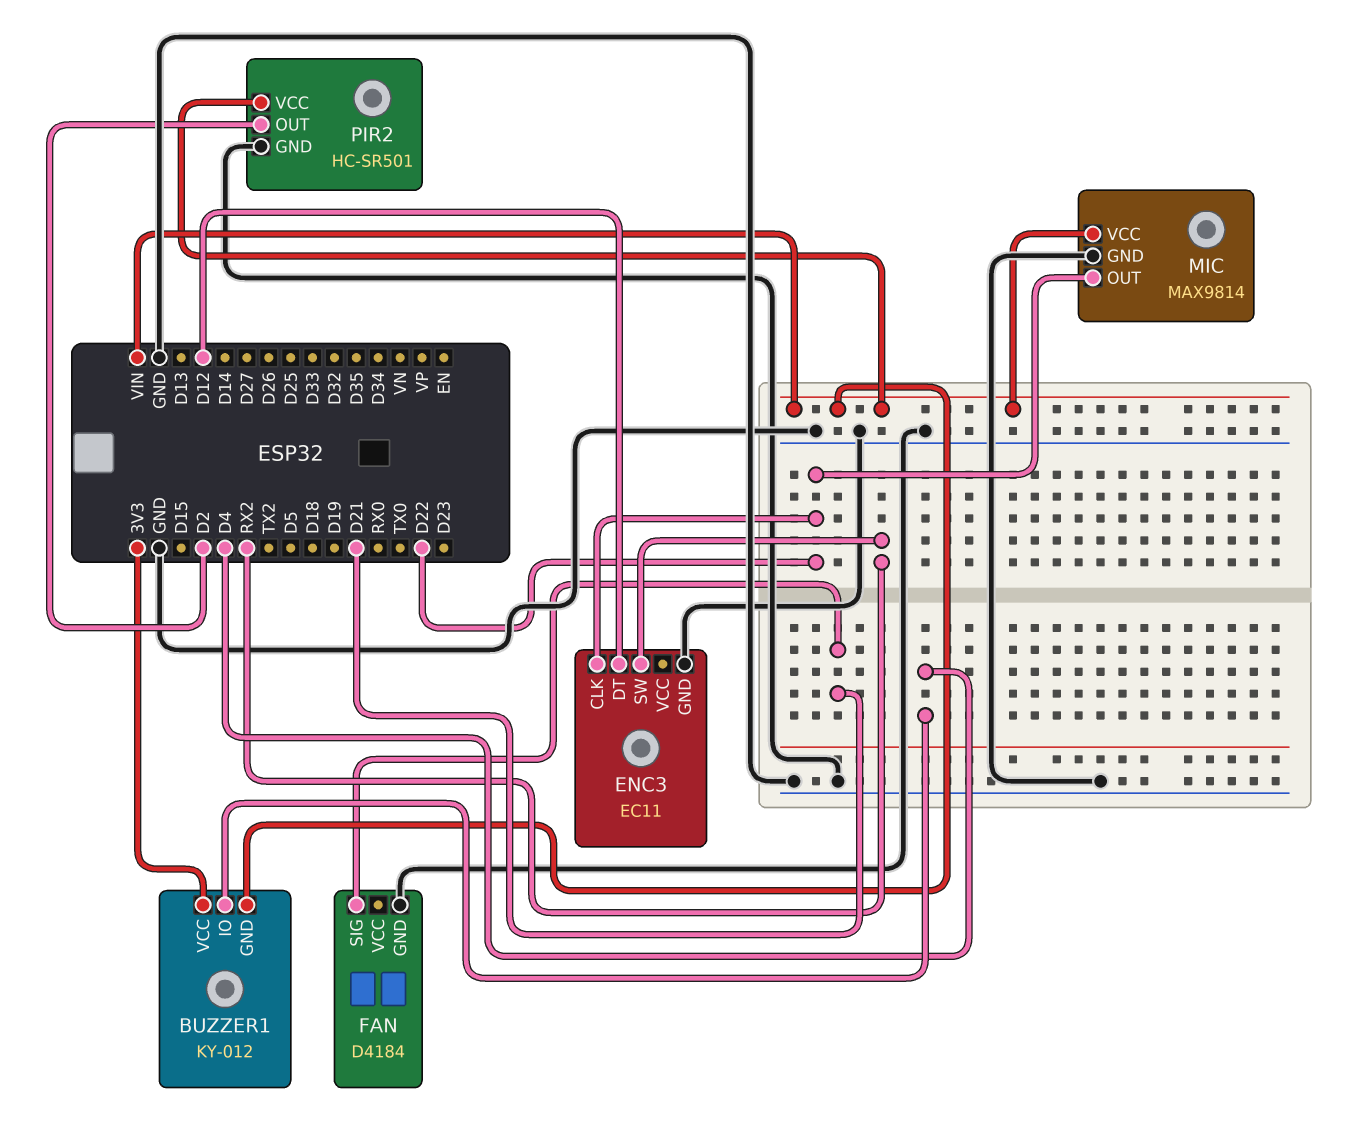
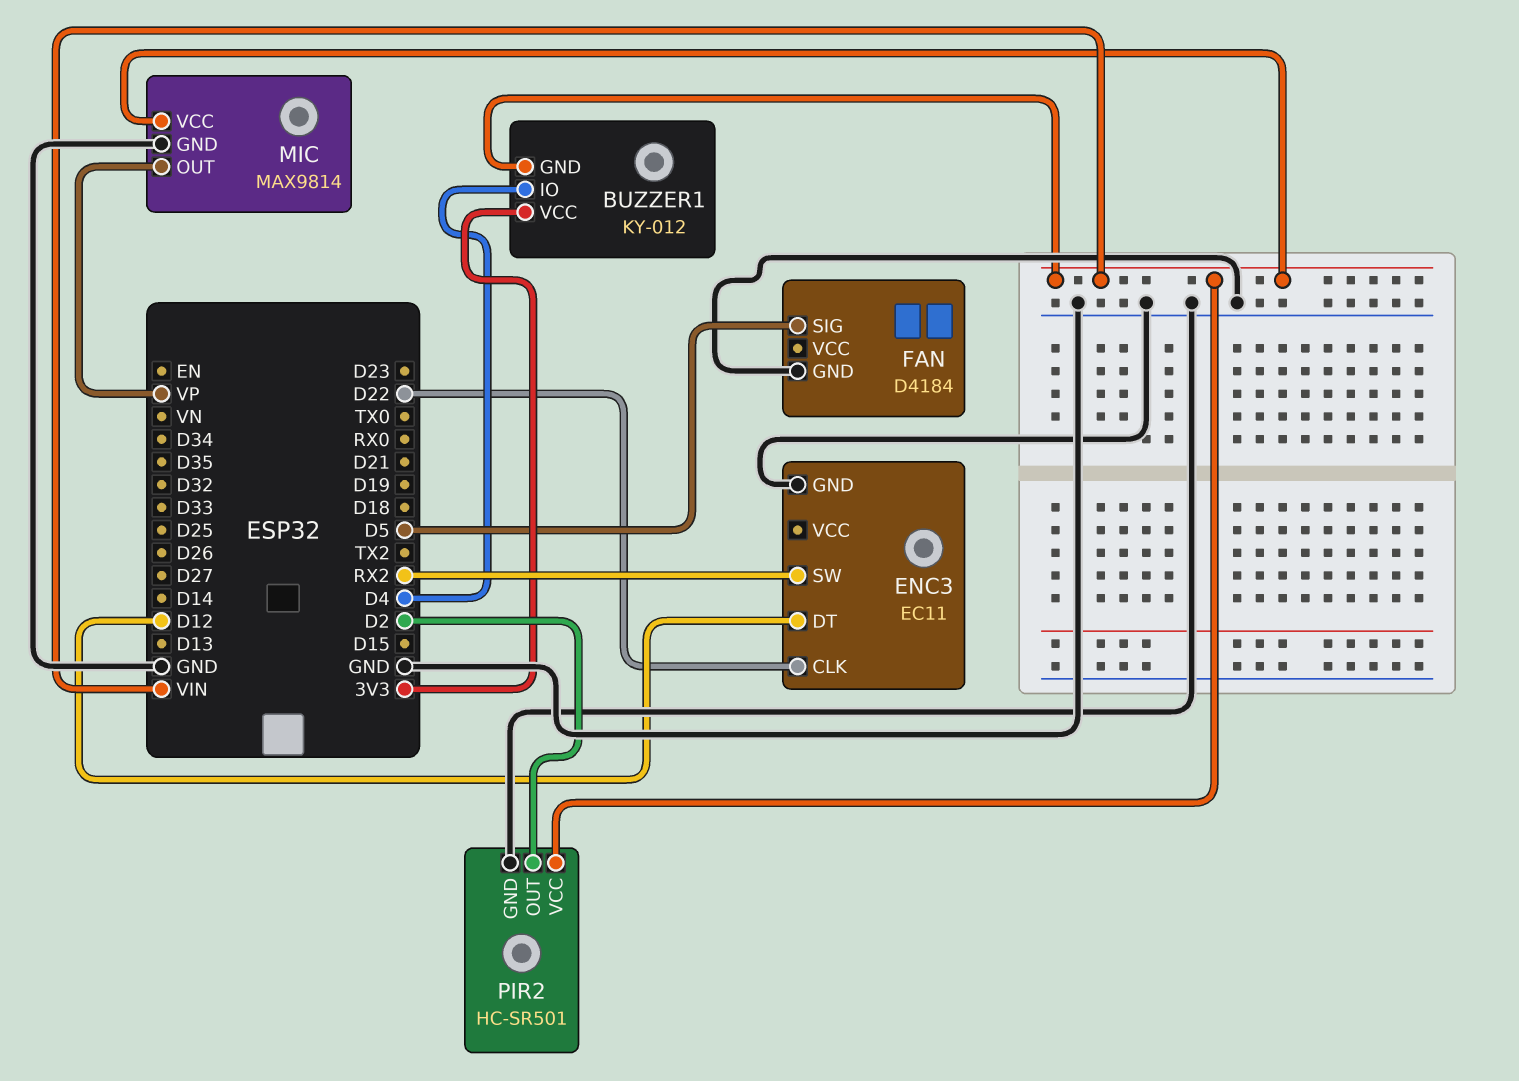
FAN pin SIG: D21 -> D5
MIC pin OUT: D22 -> VP

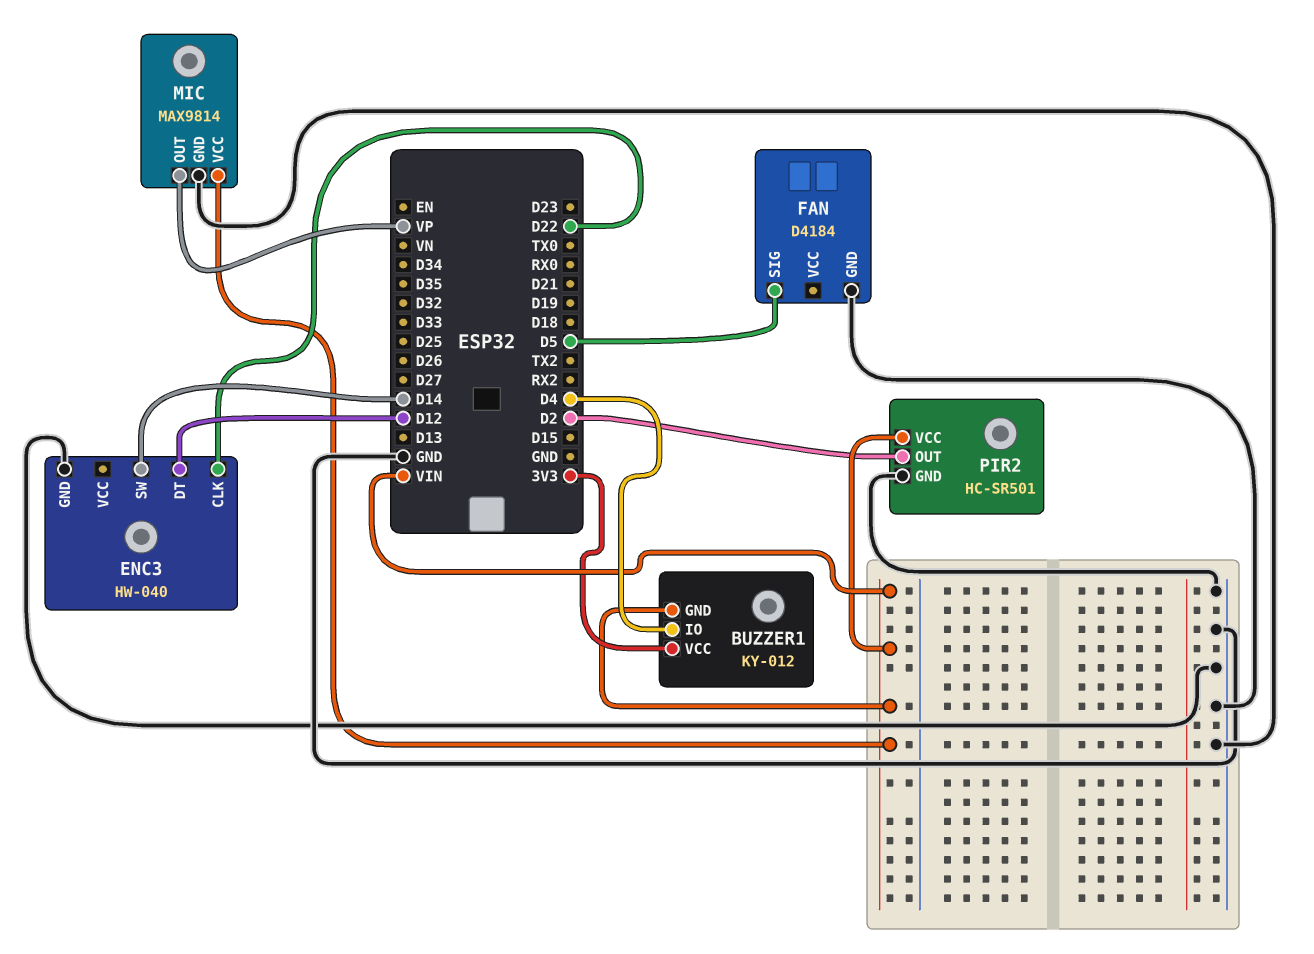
ENC3: EC11 -> HW-040
ENC3 pin SW: RX2 -> D14

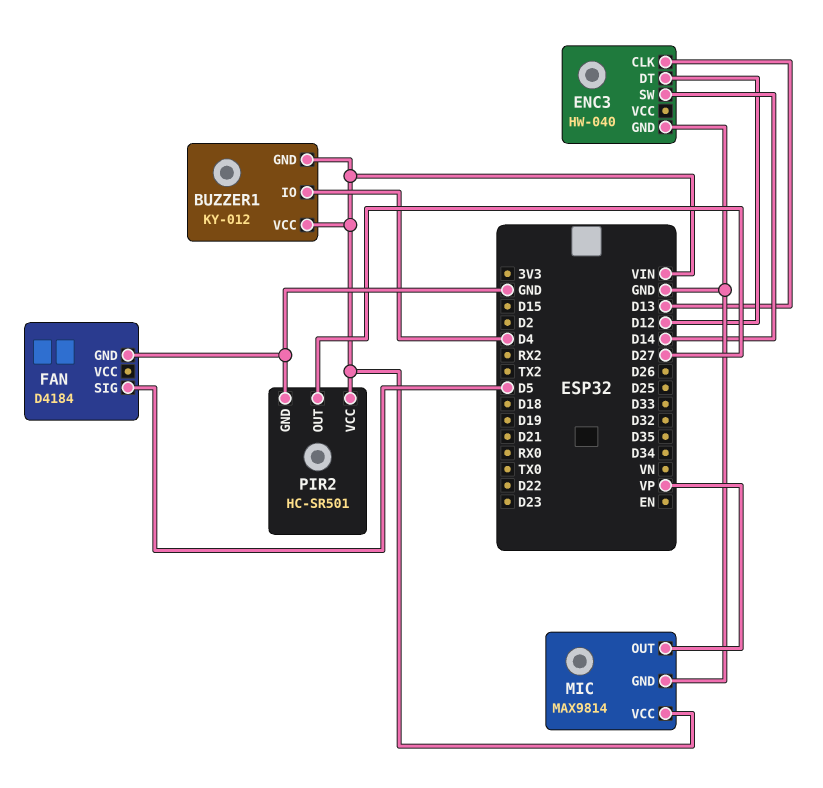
BUZZER1 pin VCC: 3V3 -> VIN
ENC3 pin CLK: D22 -> D13
PIR2 pin OUT: D2 -> D27

